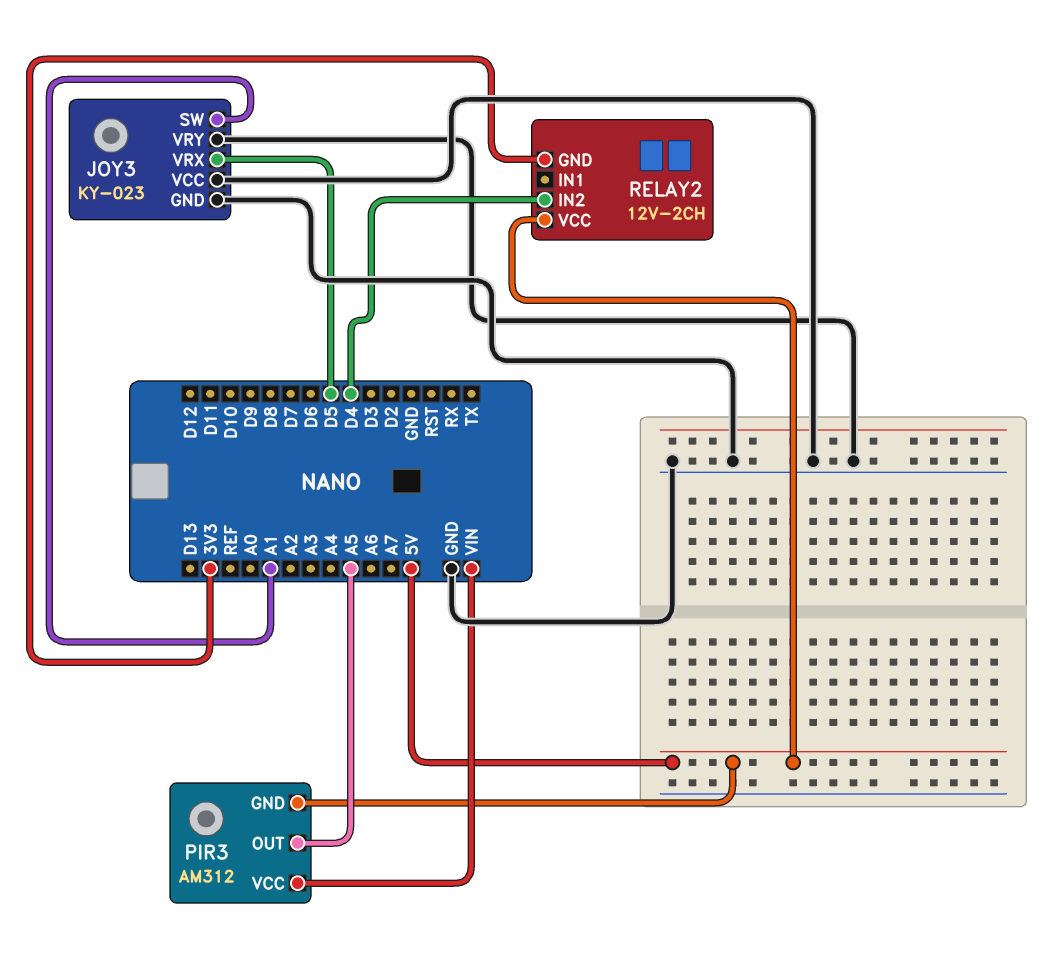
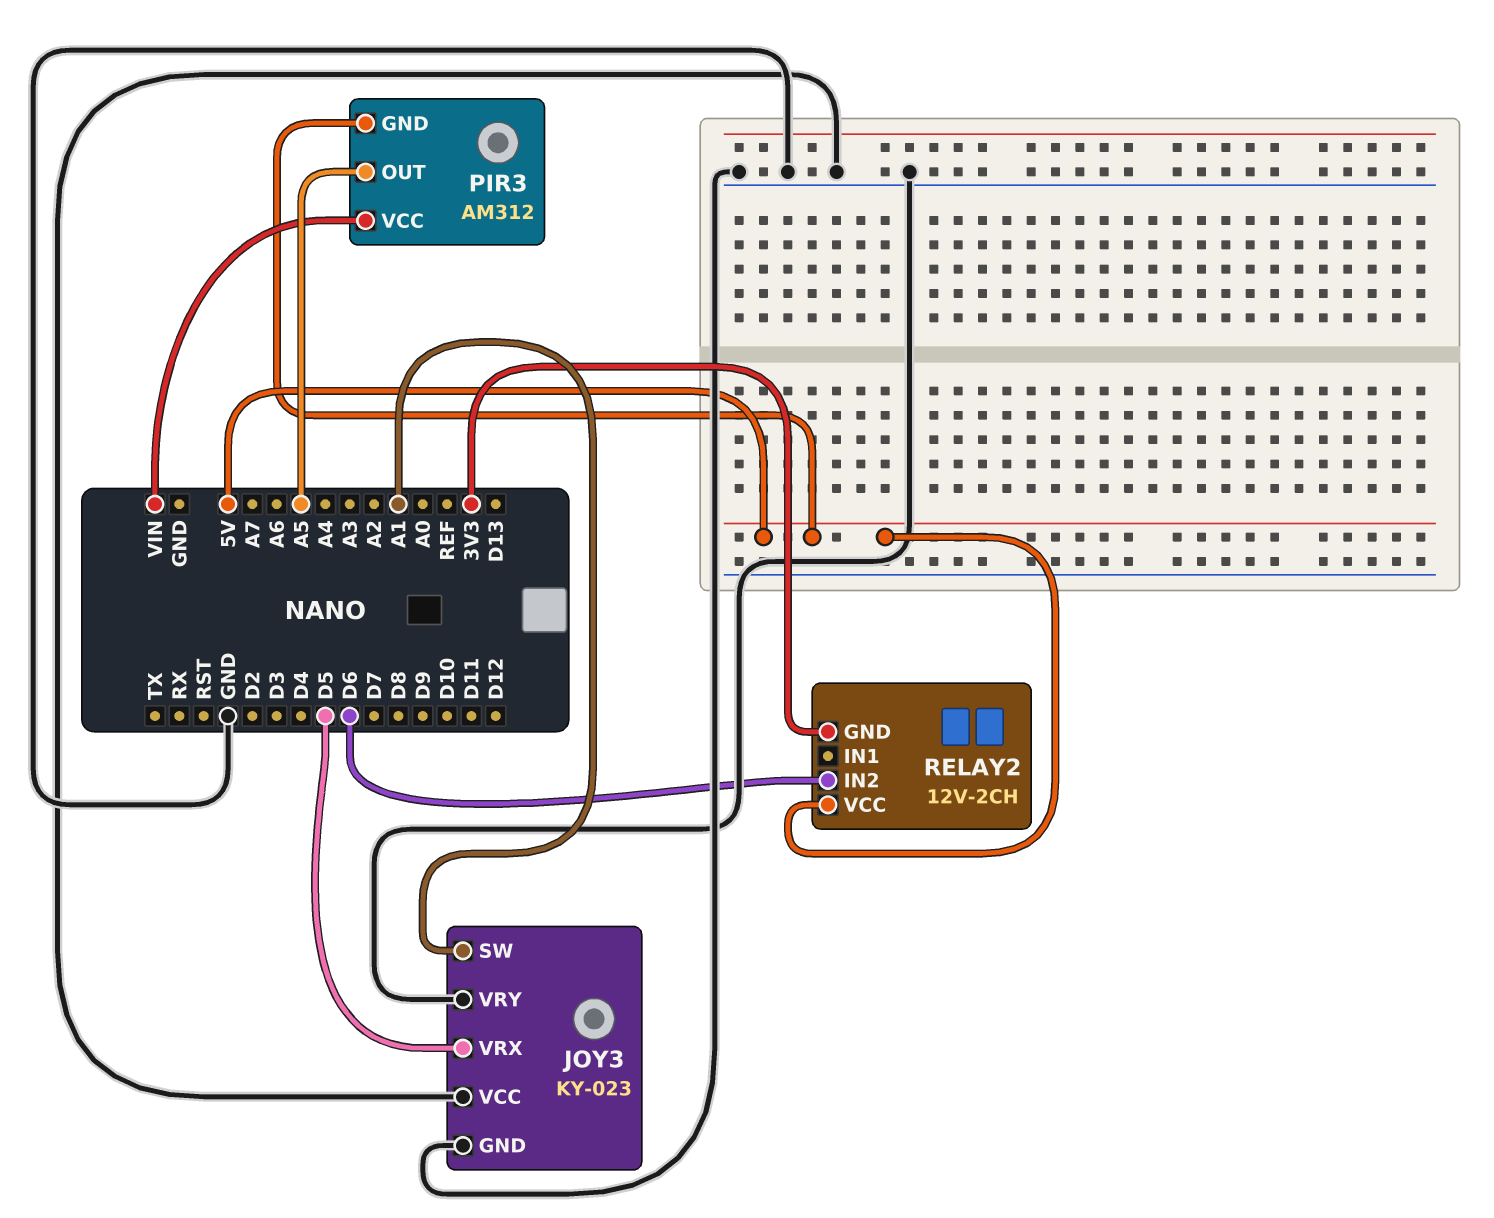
RELAY2 pin IN2: D4 -> D6

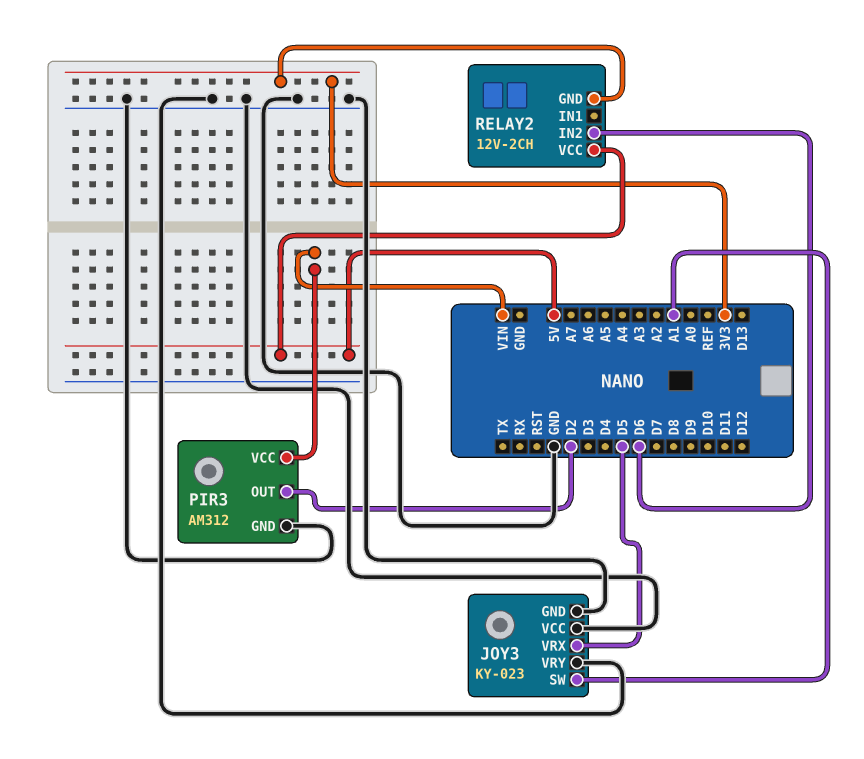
PIR3 pin GND: 5V -> GND
PIR3 pin OUT: A5 -> D2

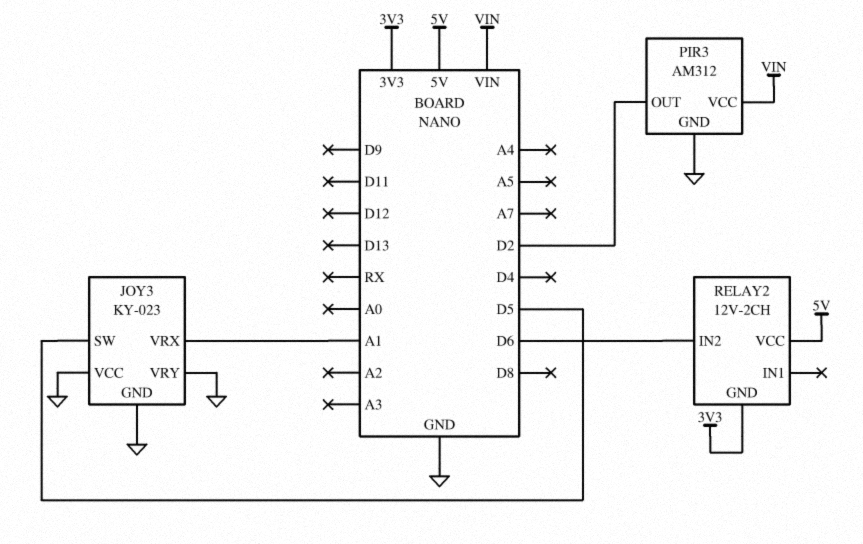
JOY3 pin SW: A1 -> D5
JOY3 pin VRX: D5 -> A1

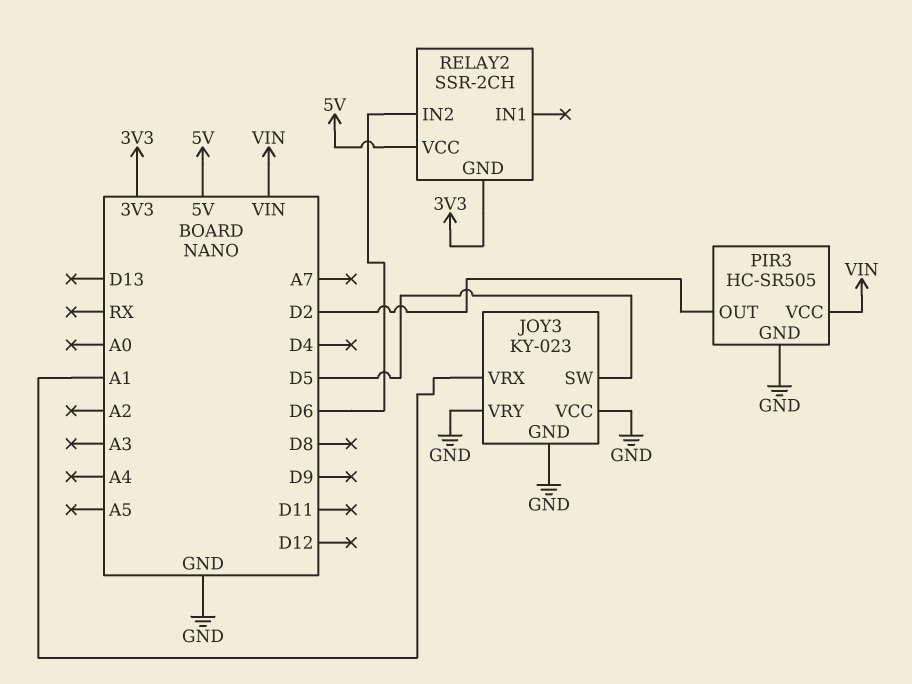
PIR3: AM312 -> HC-SR505
RELAY2: 12V-2CH -> SSR-2CH

